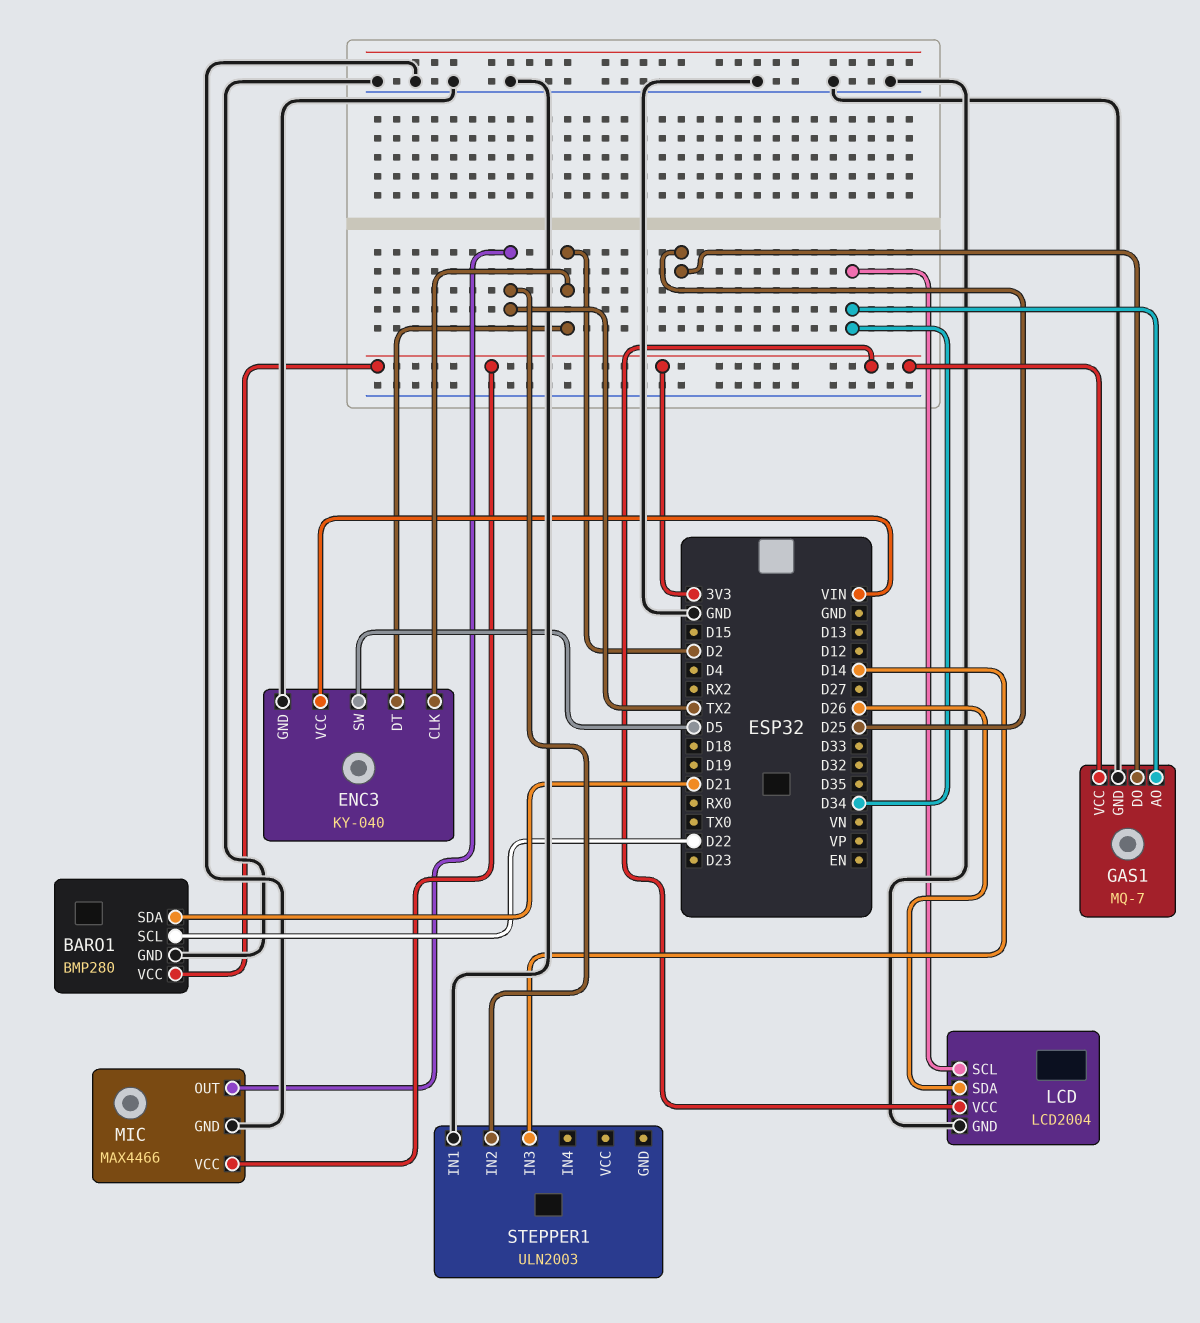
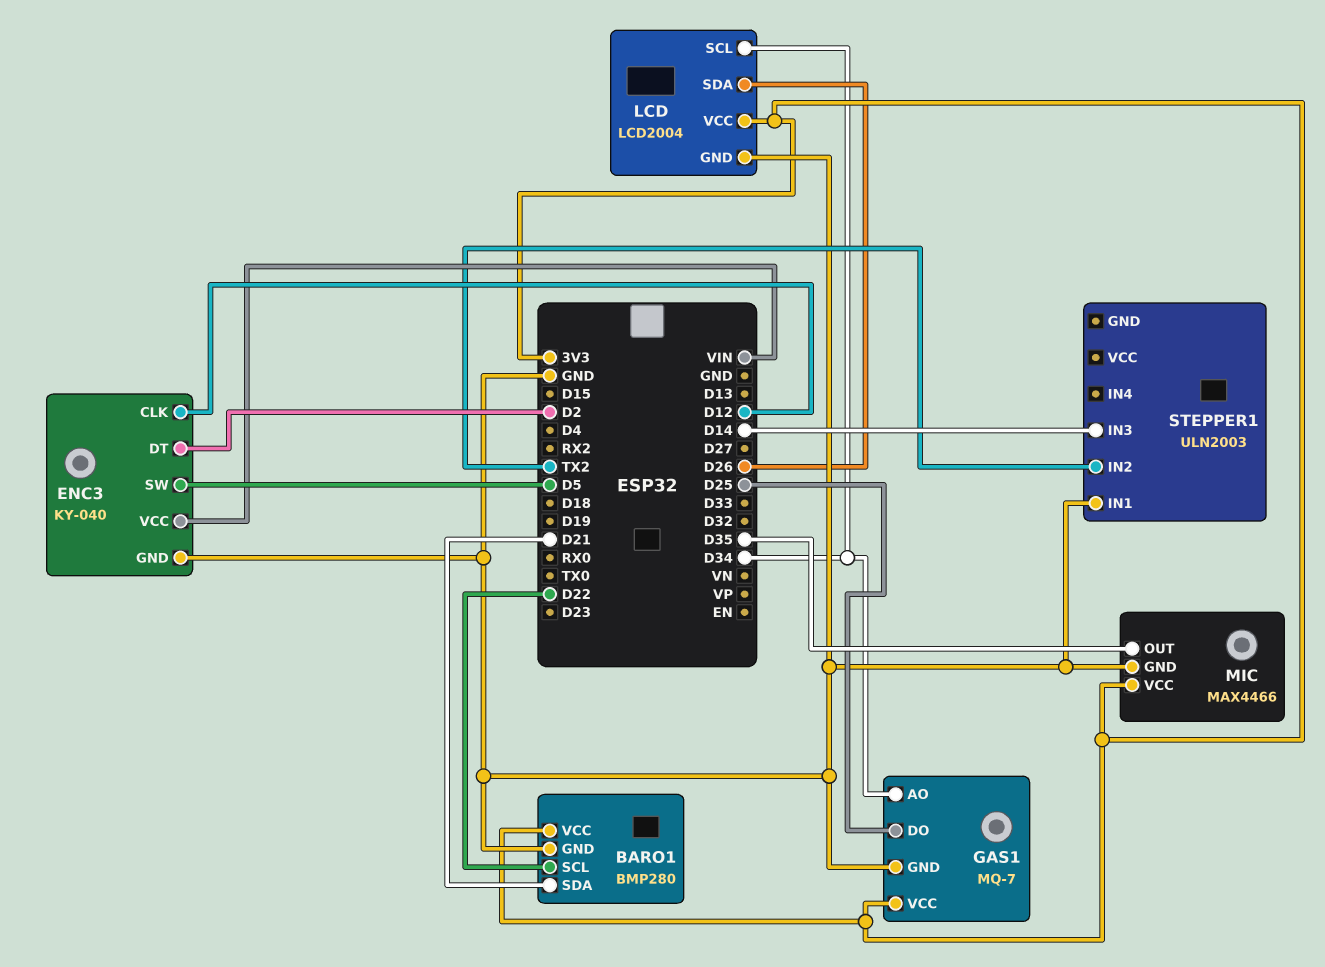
ENC3 pin CLK: D2 -> D12
MIC pin OUT: TX2 -> D35

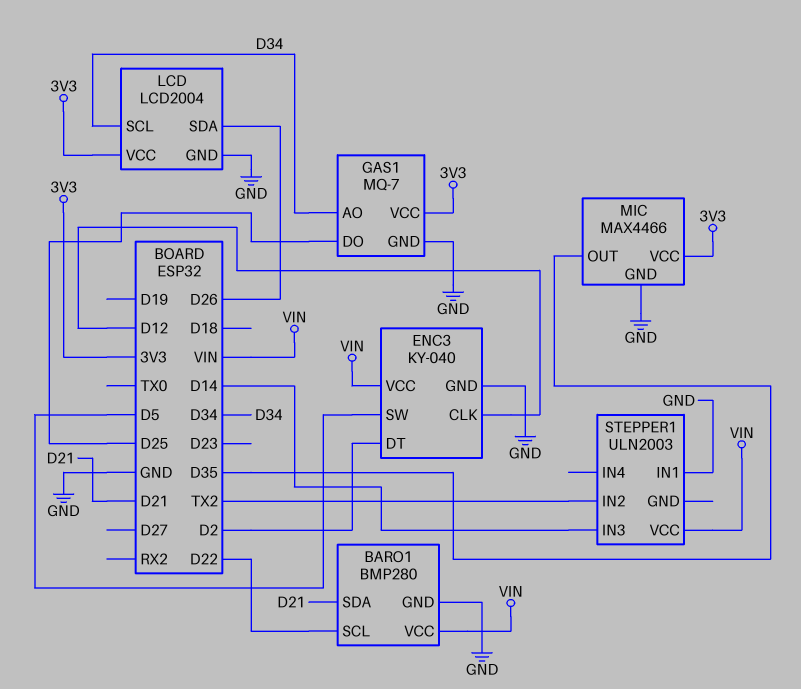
BARO1 pin VCC: 3V3 -> VIN
STEPPER1 pin VCC: none -> VIN

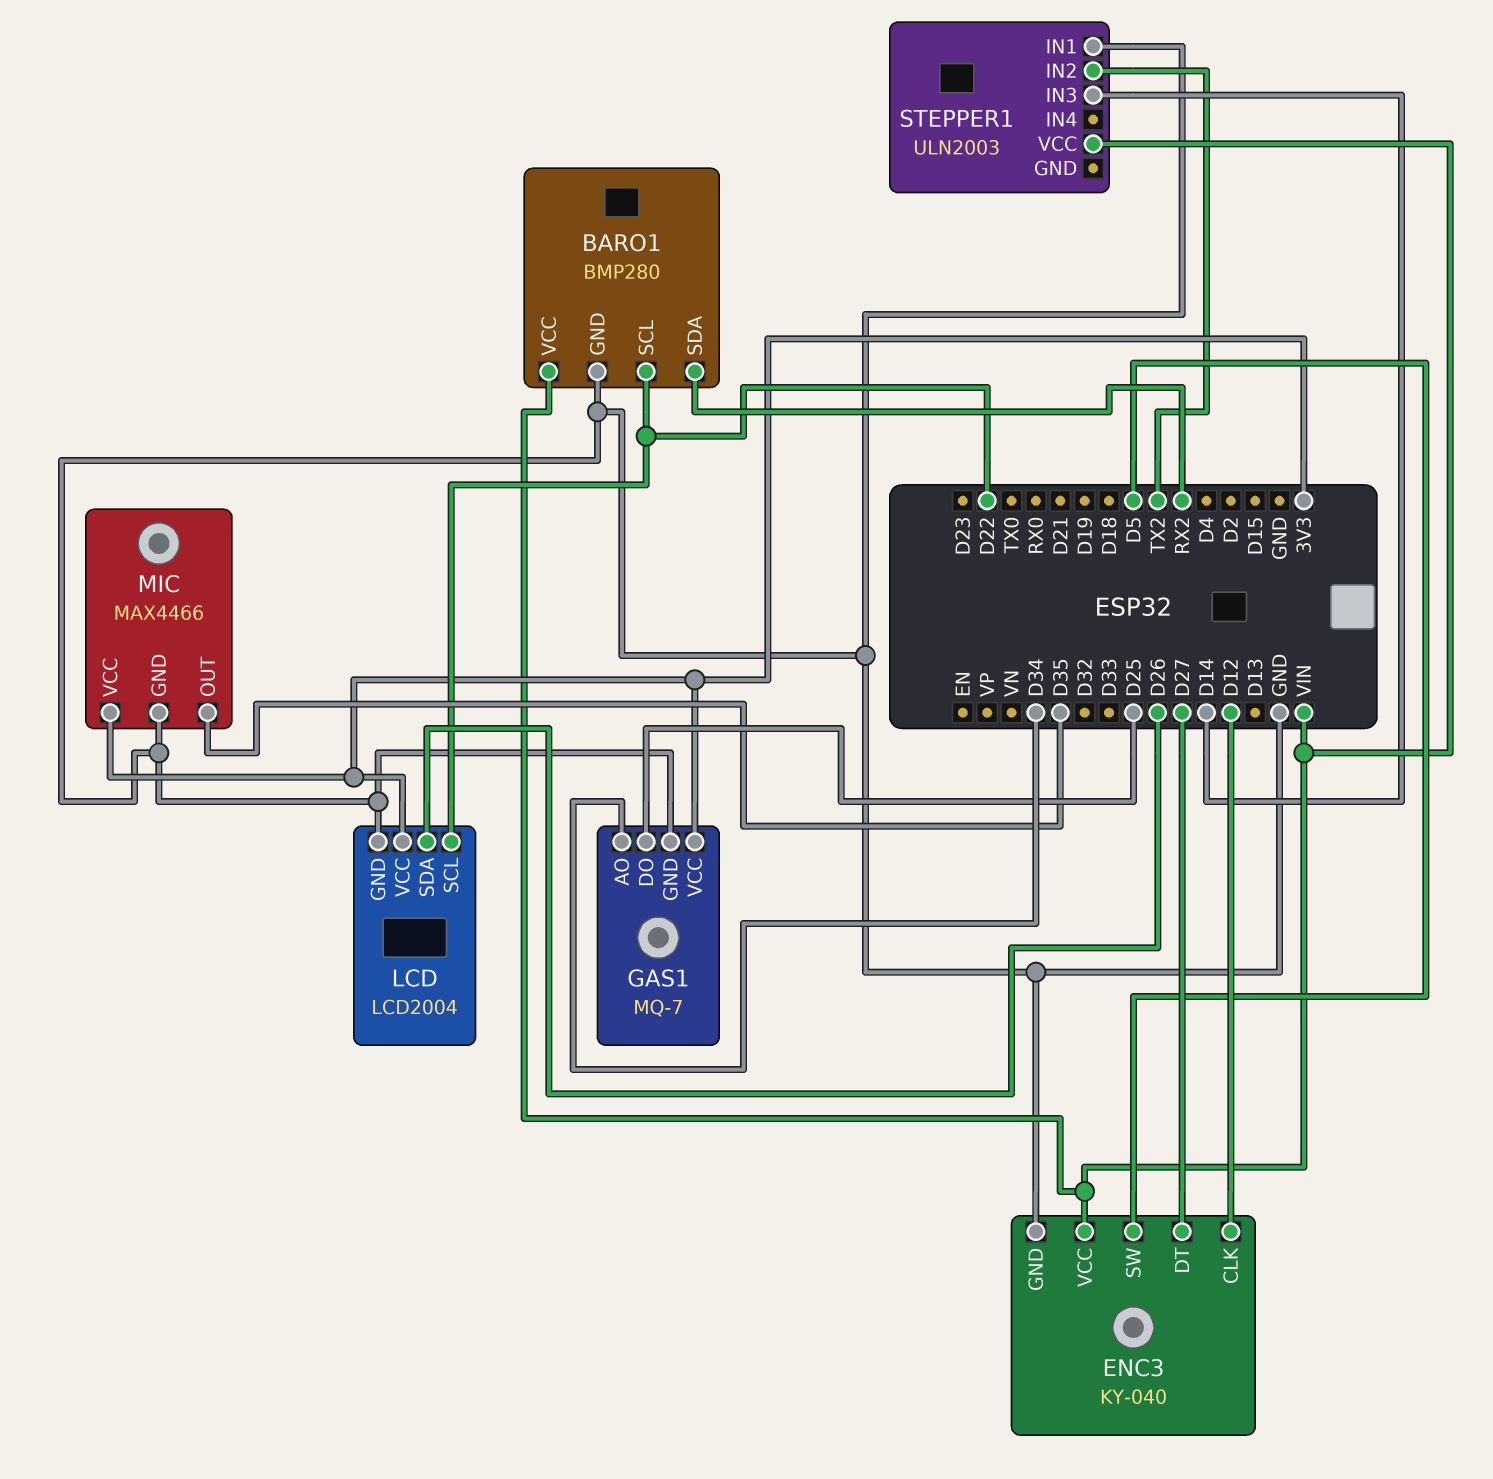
BARO1 pin SDA: D21 -> RX2
ENC3 pin DT: D2 -> D27
LCD pin SCL: D34 -> D22

